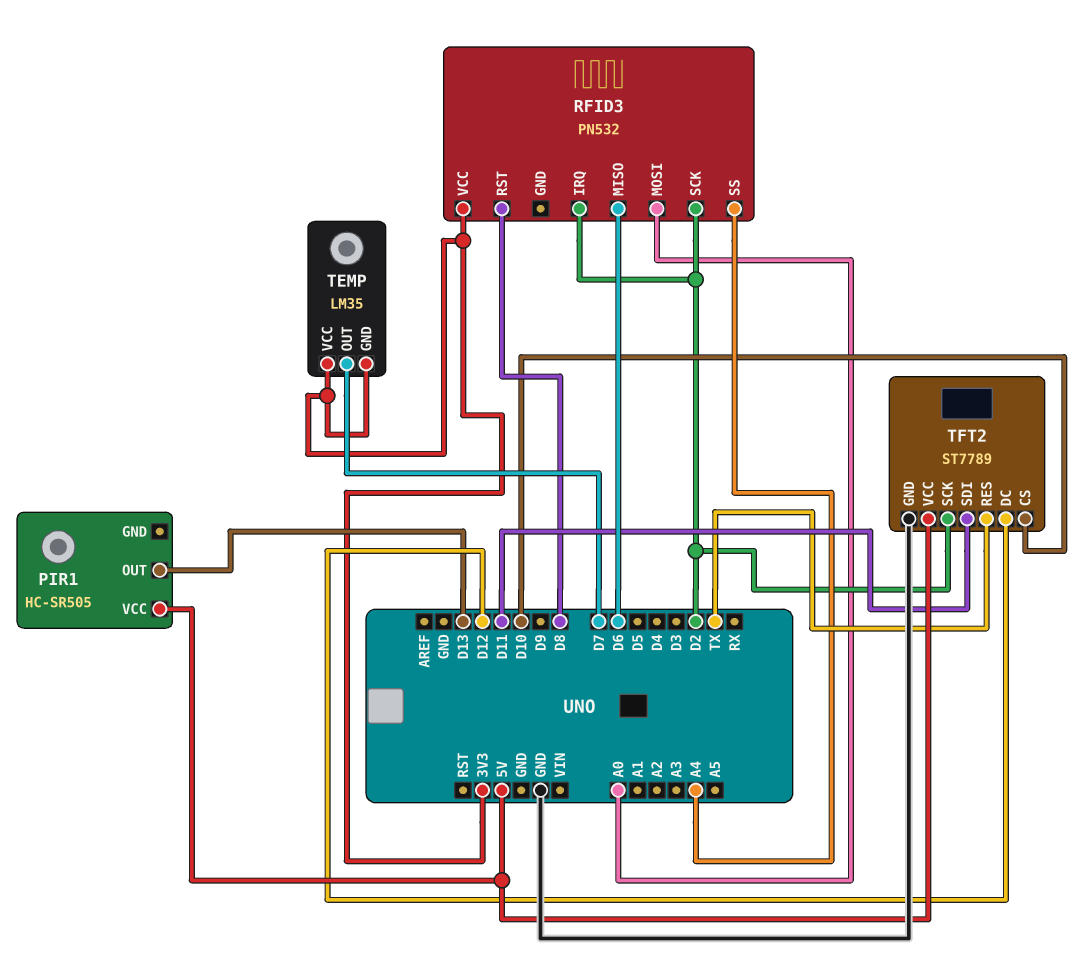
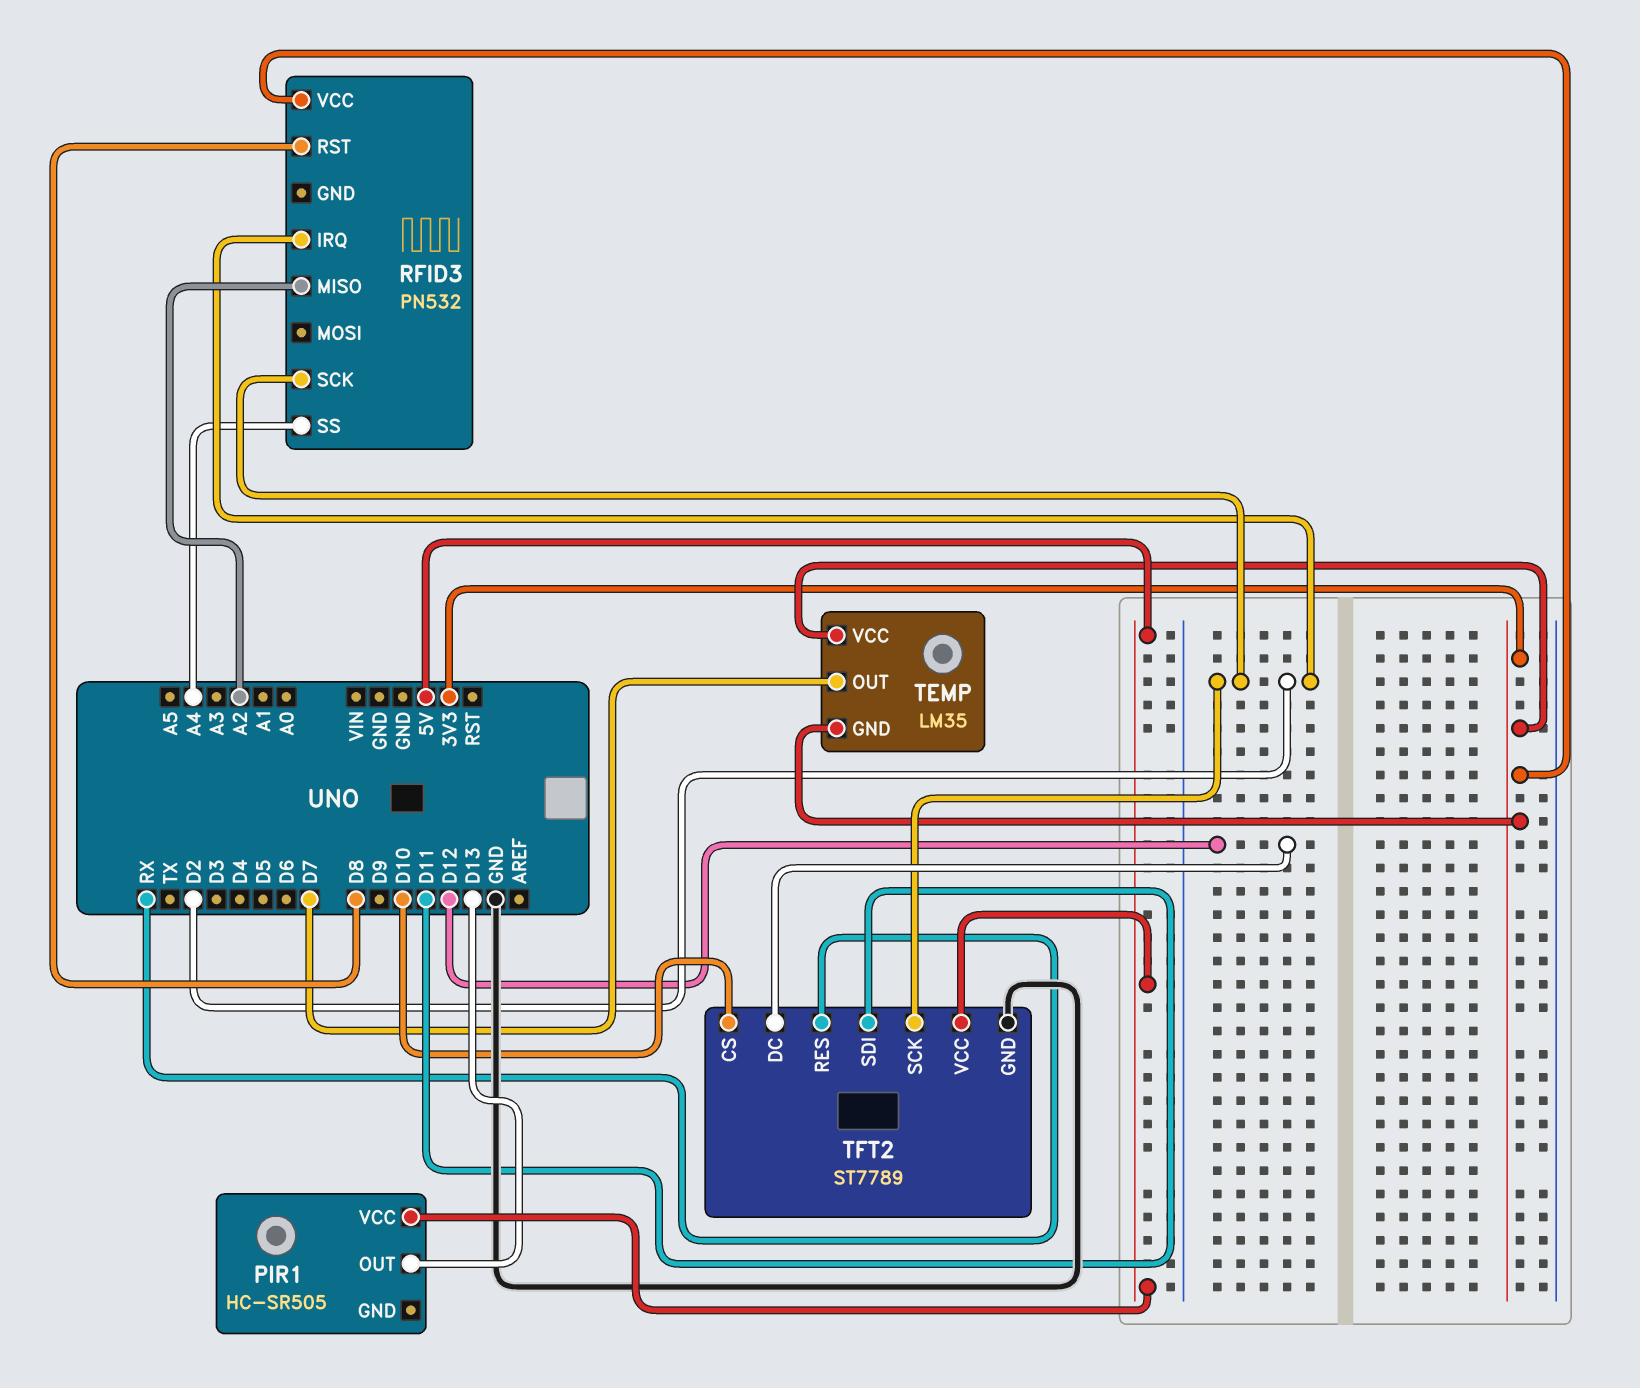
RFID3 pin MISO: D6 -> A2
RFID3 pin MOSI: A0 -> none
TFT2 pin RES: TX -> RX

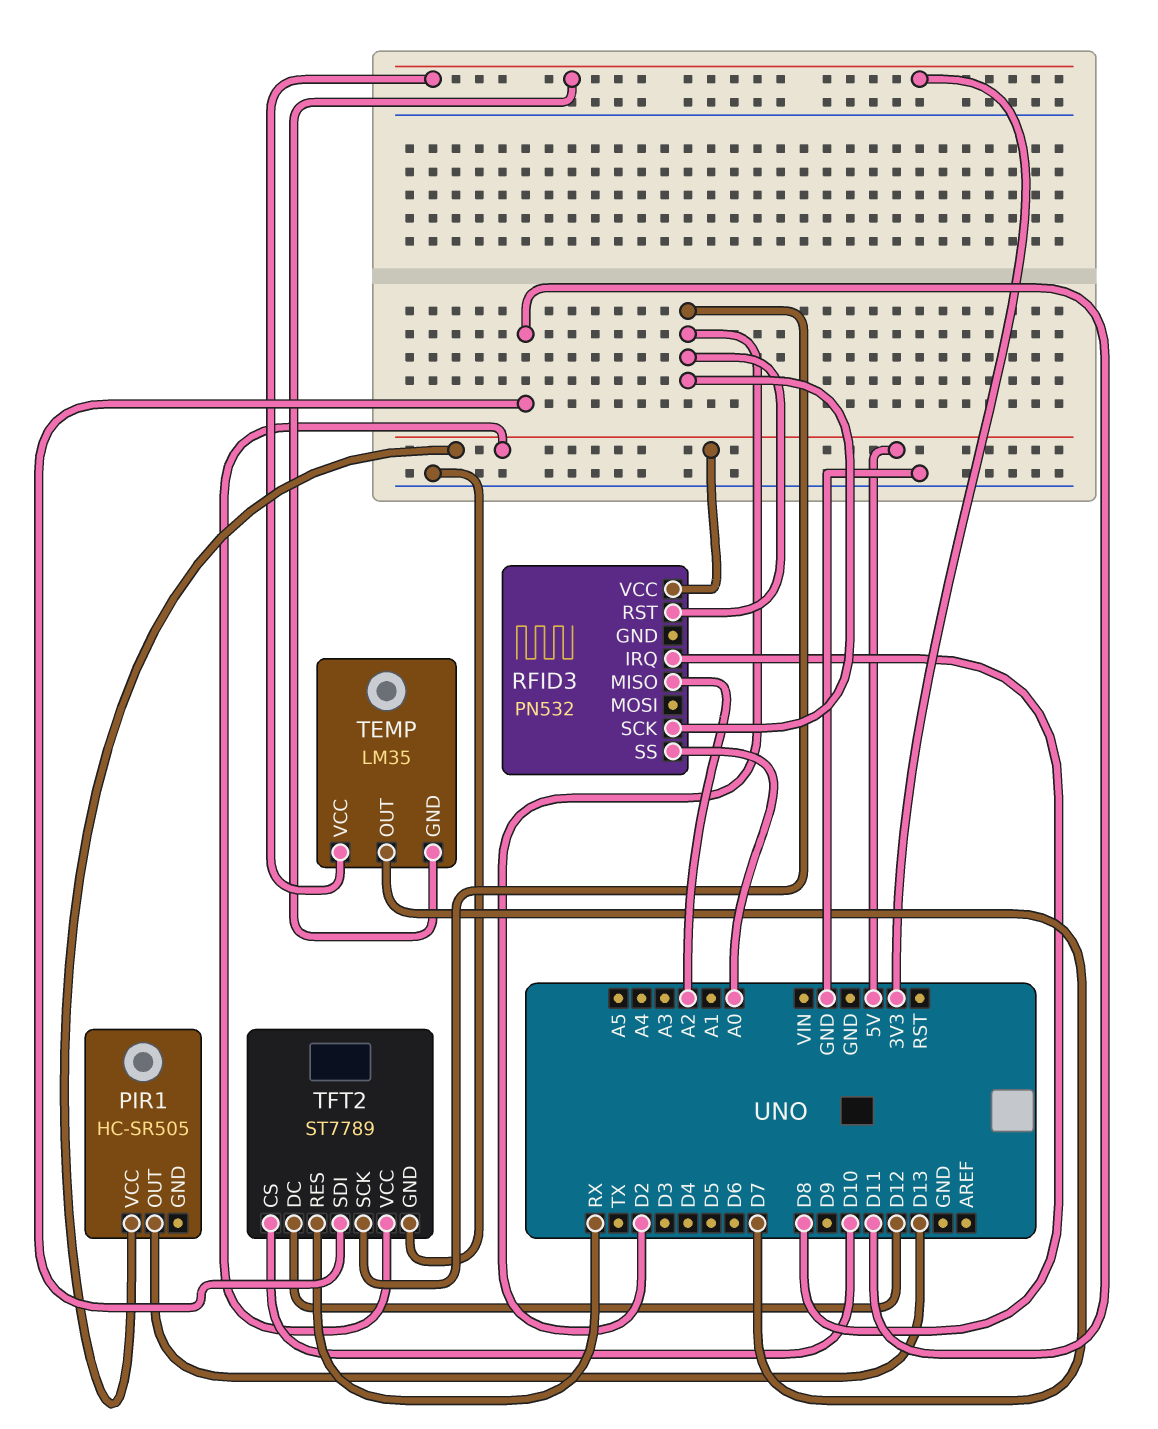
RFID3 pin IRQ: D2 -> D8
RFID3 pin RST: D8 -> D2
RFID3 pin SS: A4 -> A0
RFID3 pin VCC: 3V3 -> 5V

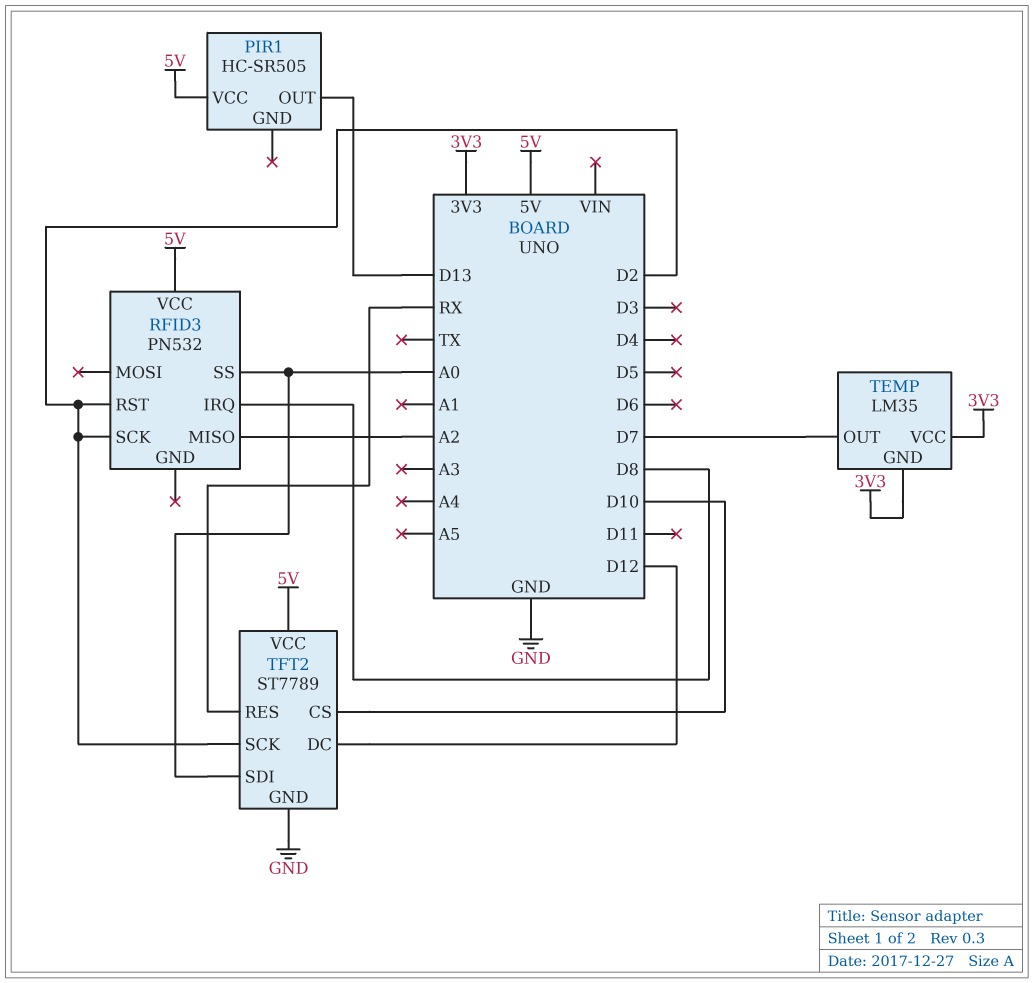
TFT2 pin SDI: D11 -> A0

